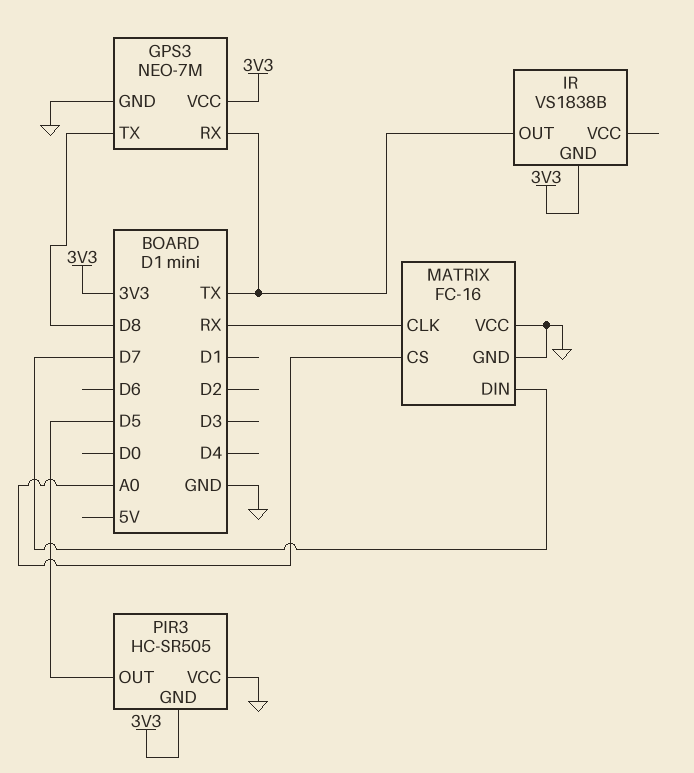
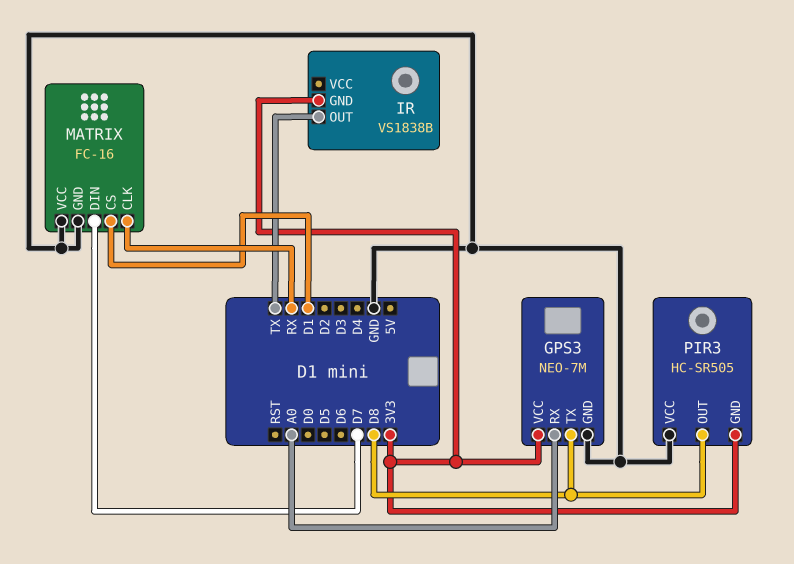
GPS3 pin RX: TX -> A0
MATRIX pin CS: A0 -> D1
PIR3 pin OUT: D5 -> D8

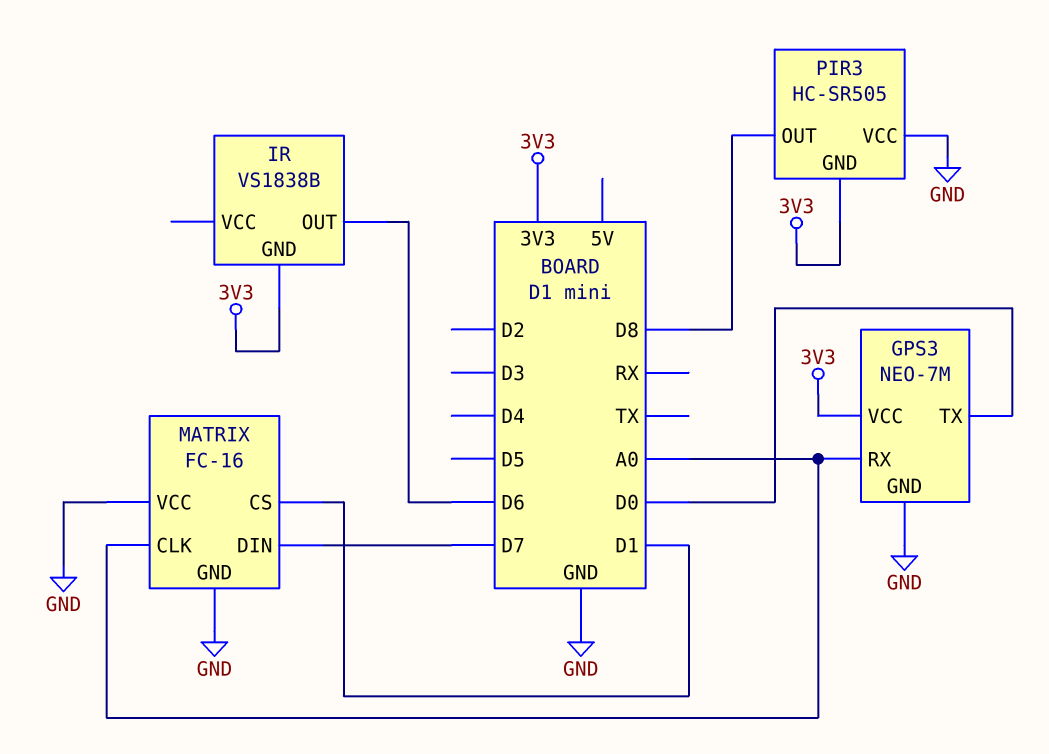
GPS3 pin TX: D8 -> D0
IR pin OUT: TX -> D6
MATRIX pin CLK: RX -> A0

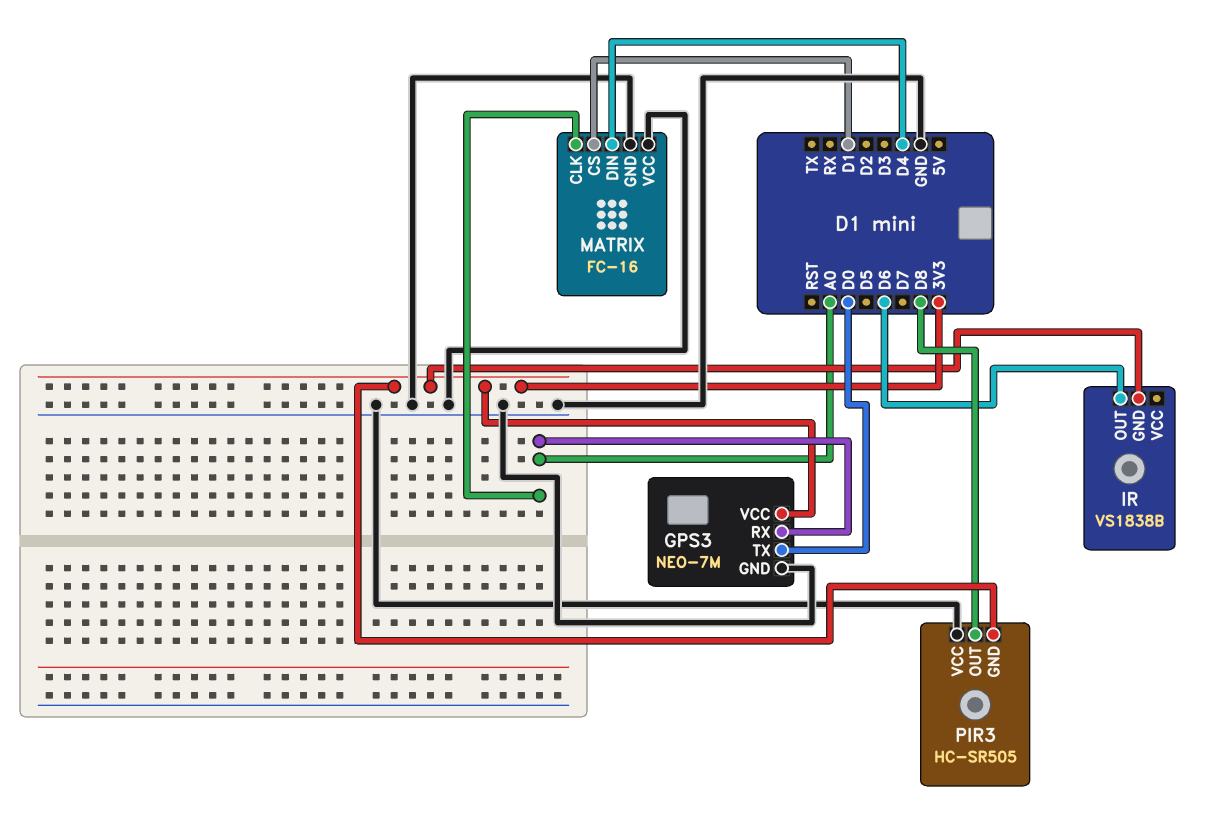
MATRIX pin DIN: D7 -> D4

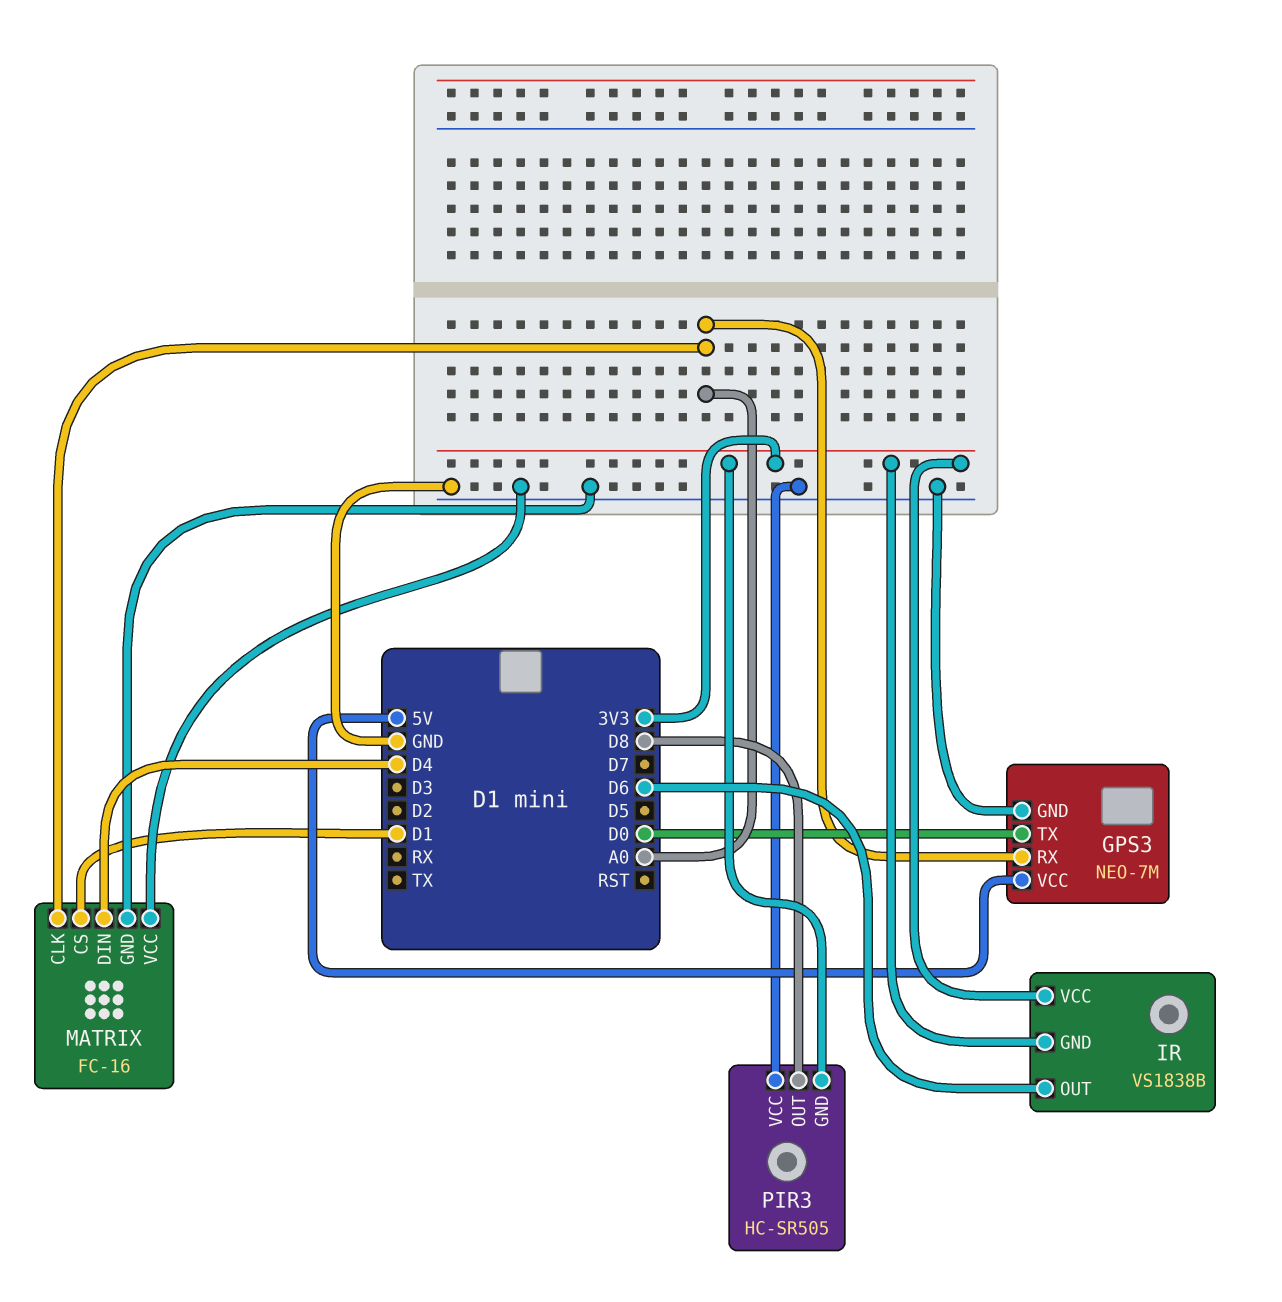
GPS3 pin VCC: 3V3 -> 5V
IR pin VCC: none -> 3V3

